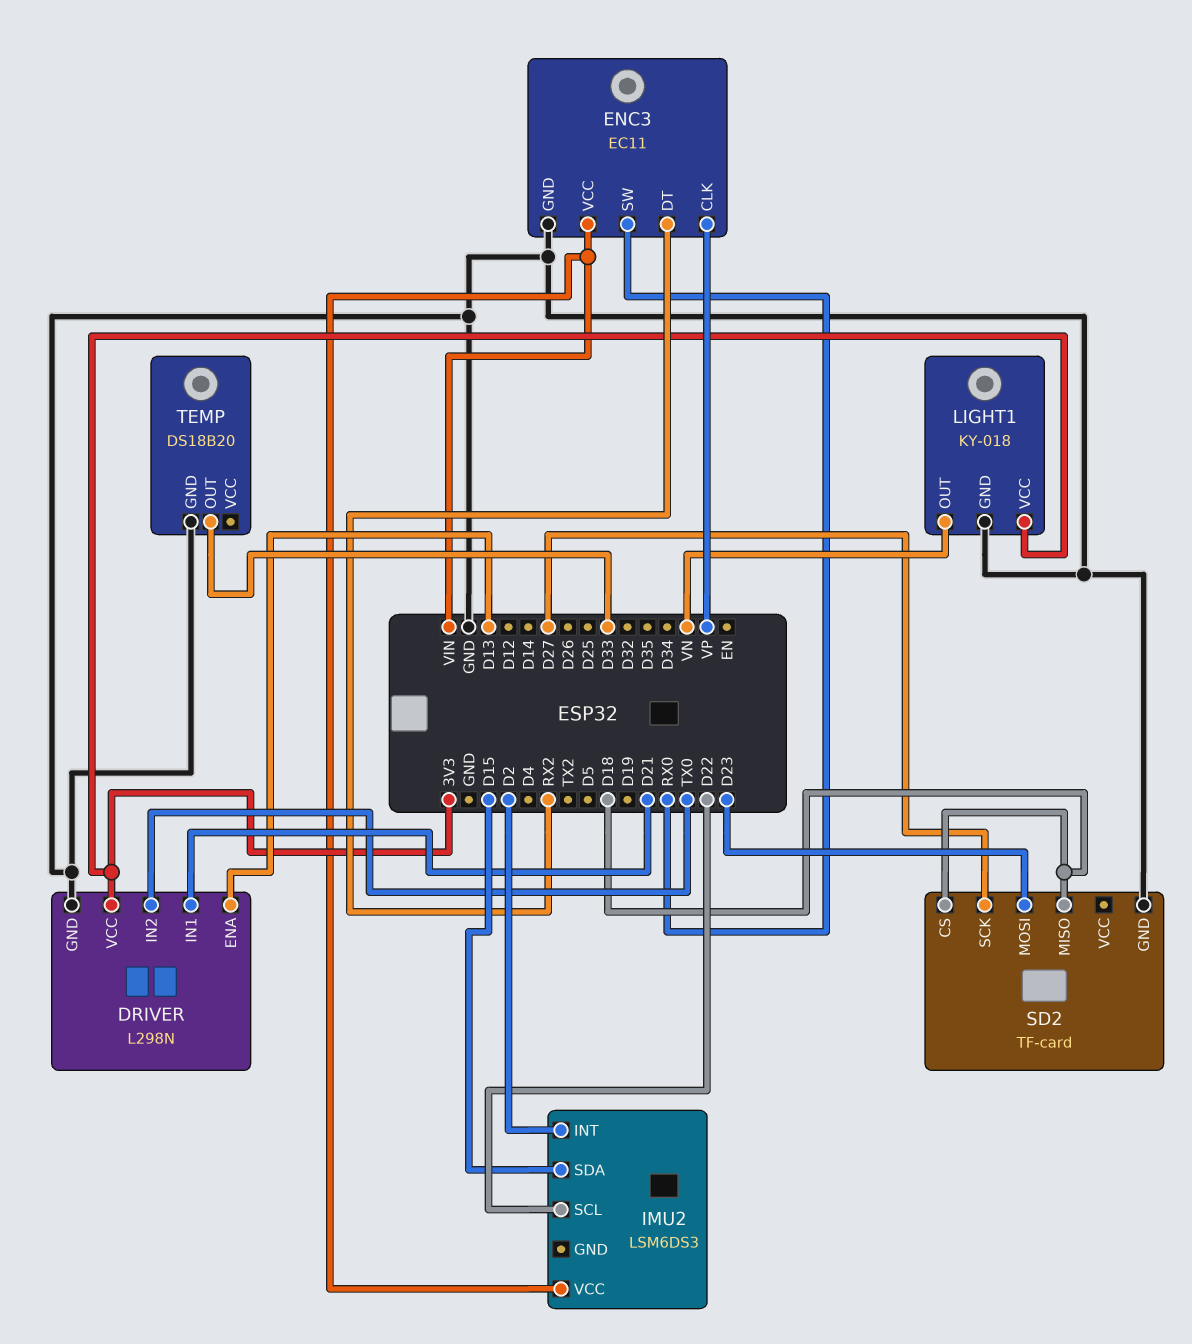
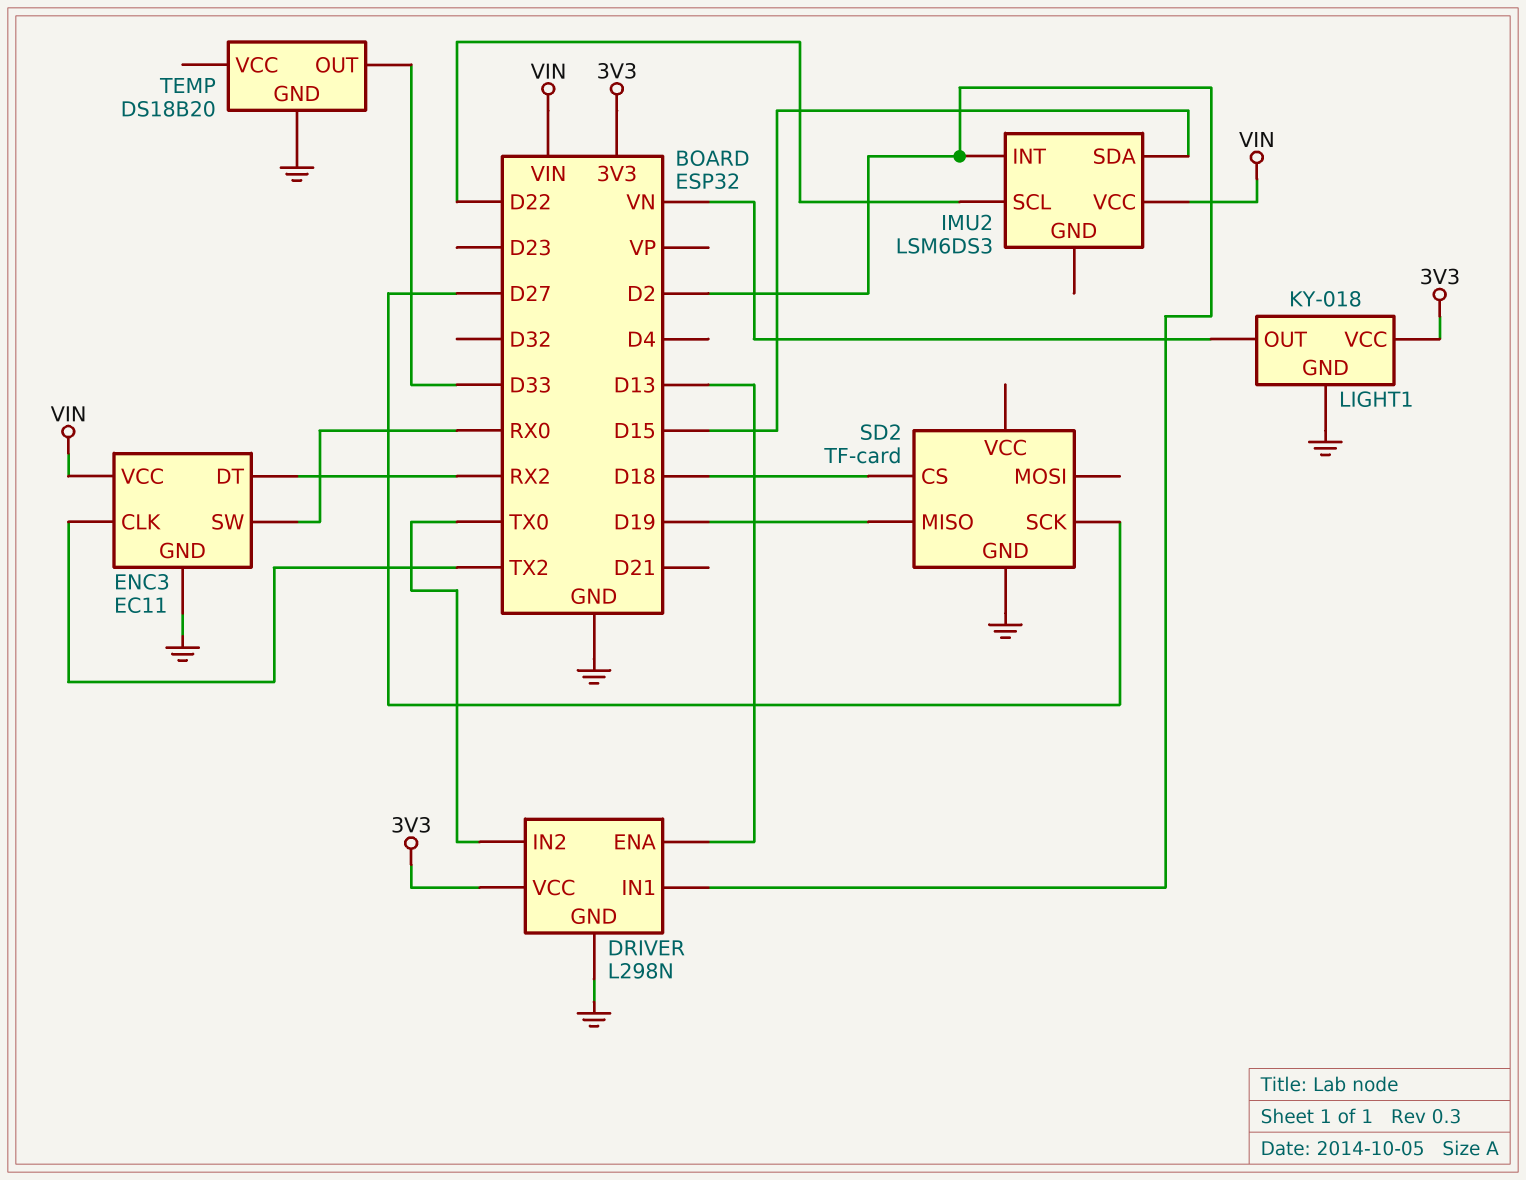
DRIVER pin IN1: D21 -> D2
ENC3 pin CLK: VP -> TX2
SD2 pin MISO: D18 -> D19
SD2 pin MOSI: D23 -> none

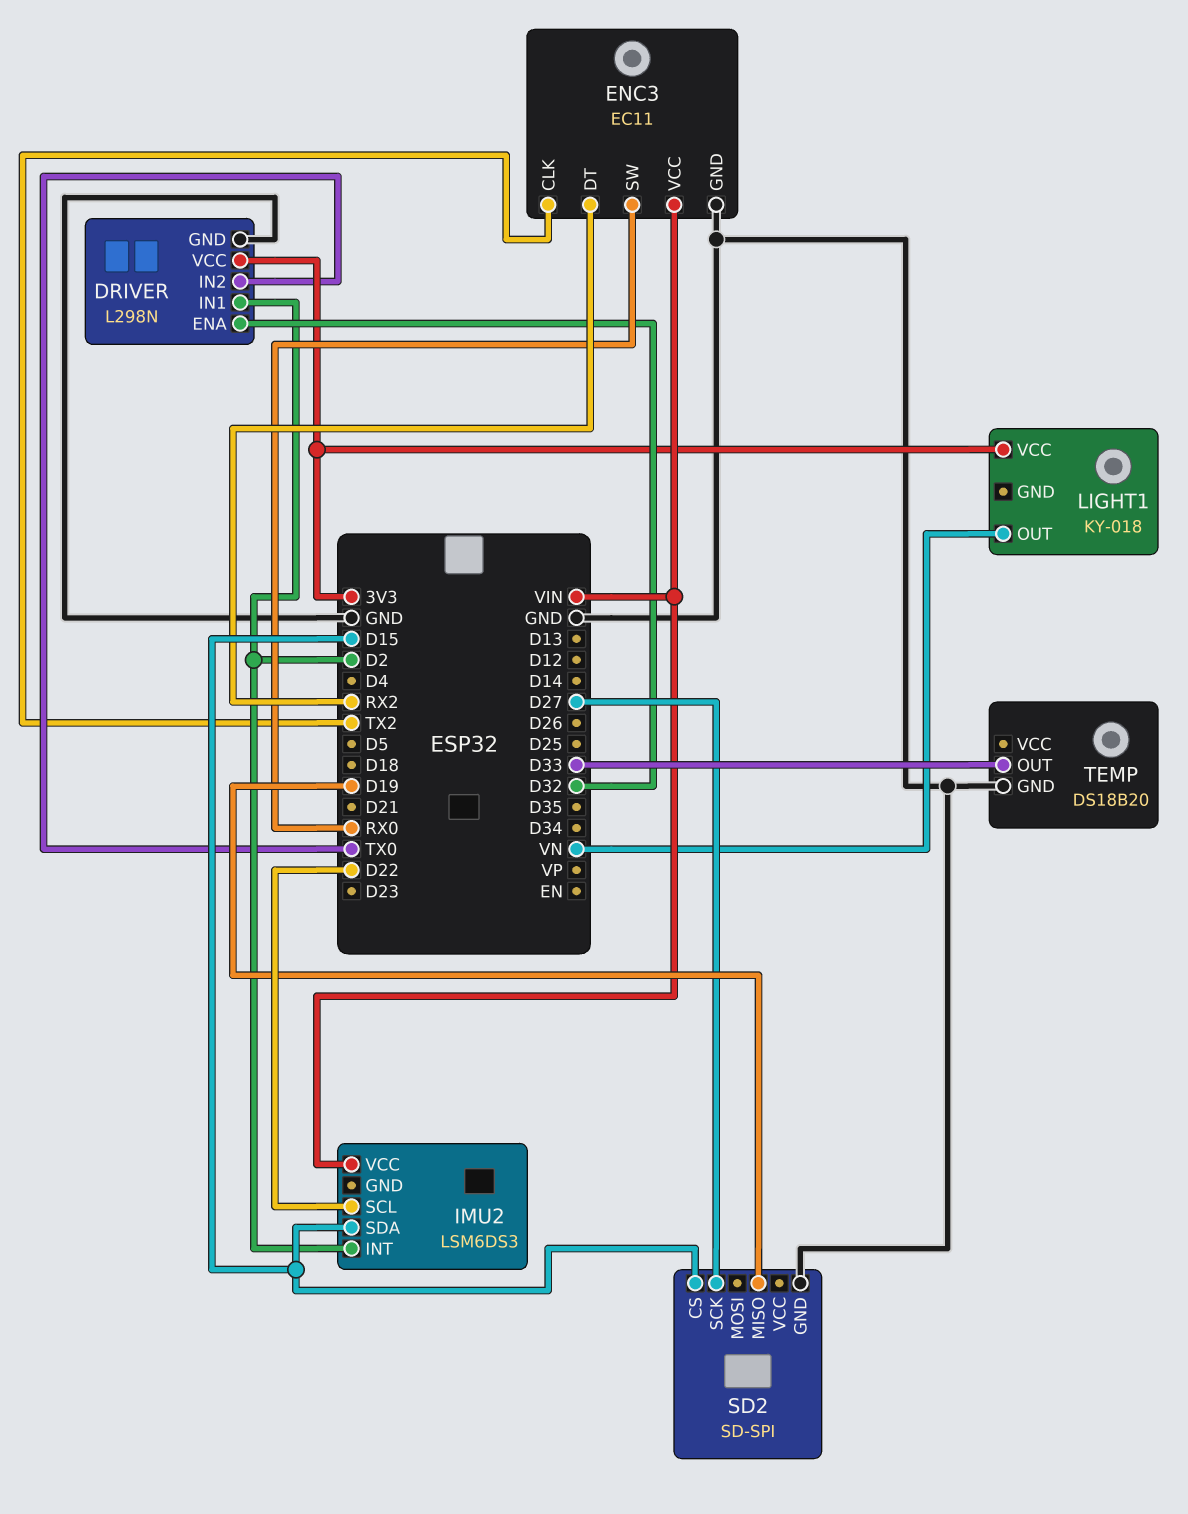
DRIVER pin ENA: D13 -> D32
LIGHT1 pin GND: GND -> none
SD2: TF-card -> SD-SPI
SD2 pin CS: D18 -> D15

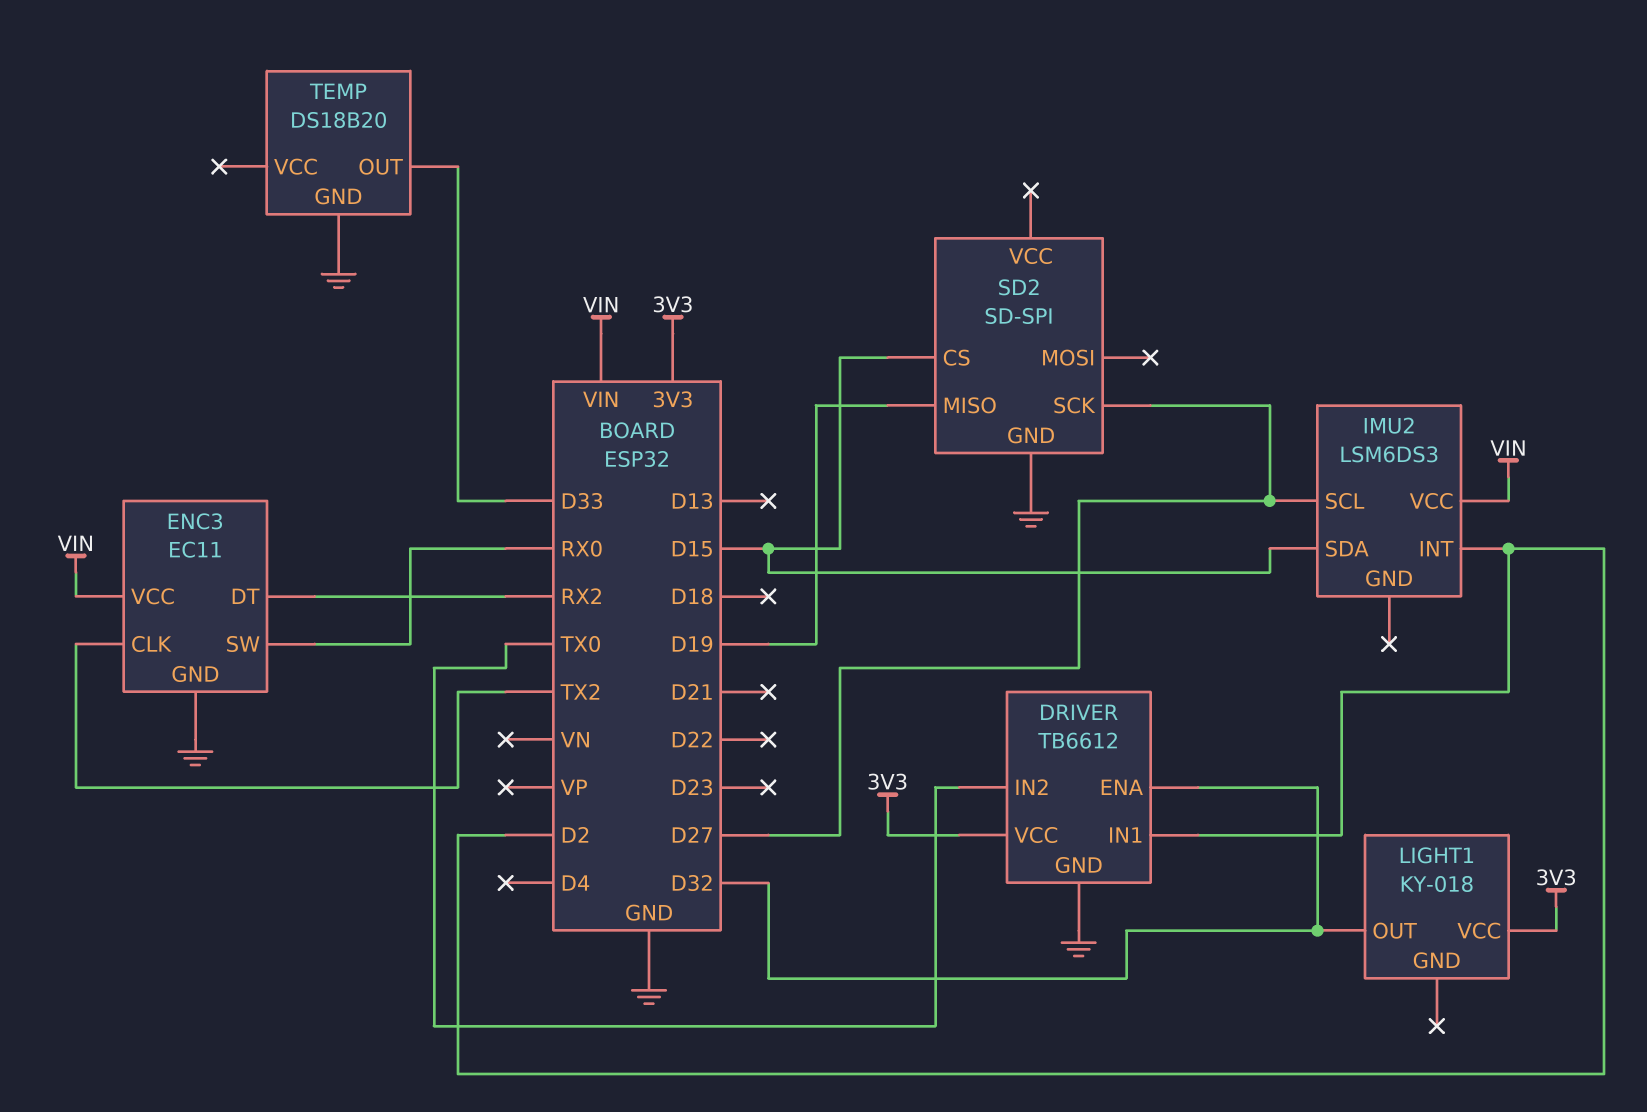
DRIVER: L298N -> TB6612
IMU2 pin SCL: D22 -> D27
LIGHT1 pin OUT: VN -> D32

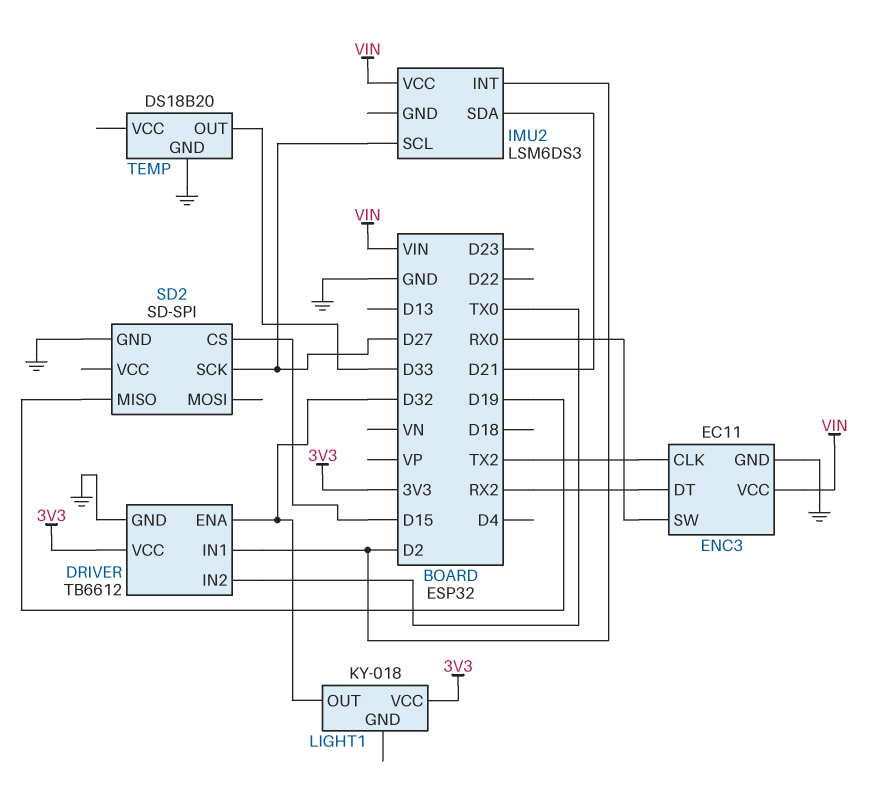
IMU2 pin SDA: D15 -> D21

